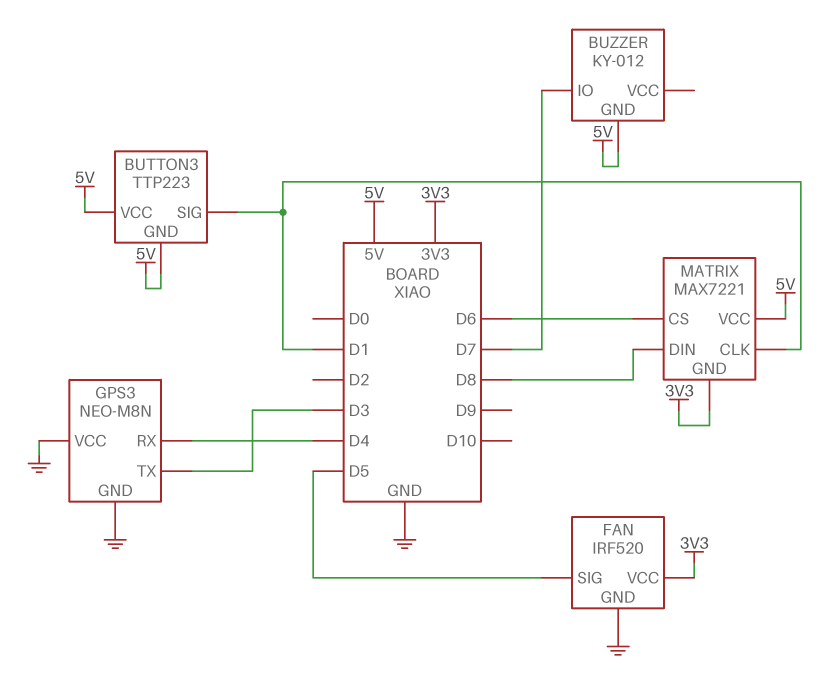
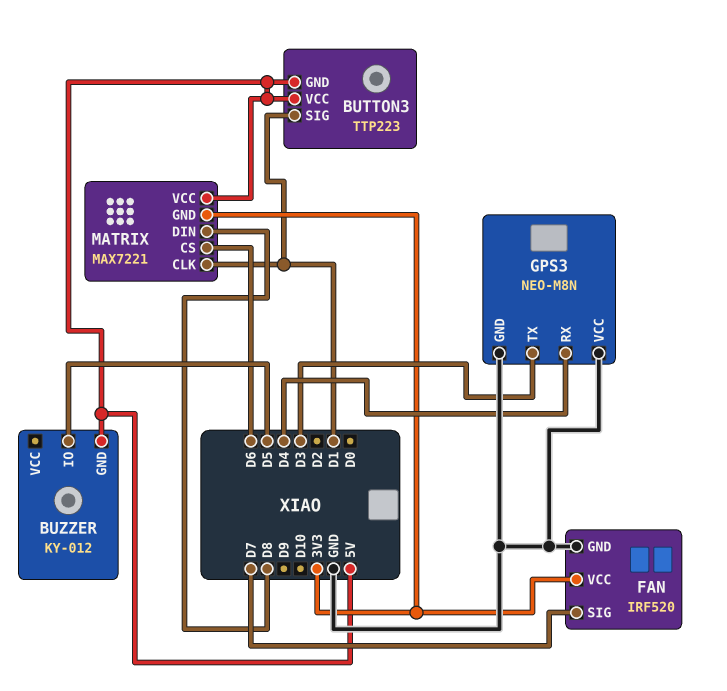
BUZZER pin IO: D7 -> D5
FAN pin SIG: D5 -> D7

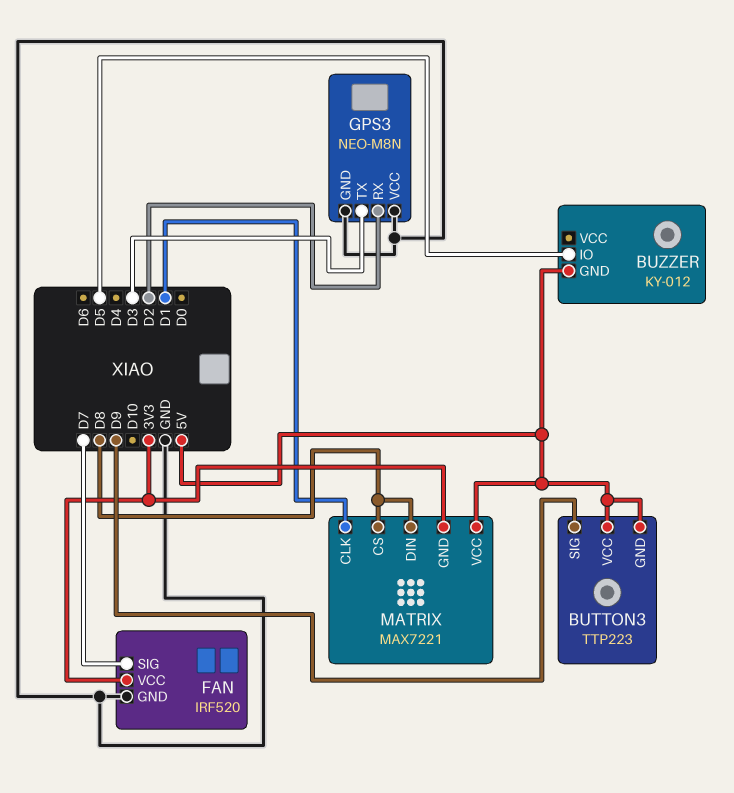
BUTTON3 pin SIG: D1 -> D9
GPS3 pin RX: D4 -> D2
MATRIX pin CS: D6 -> D8

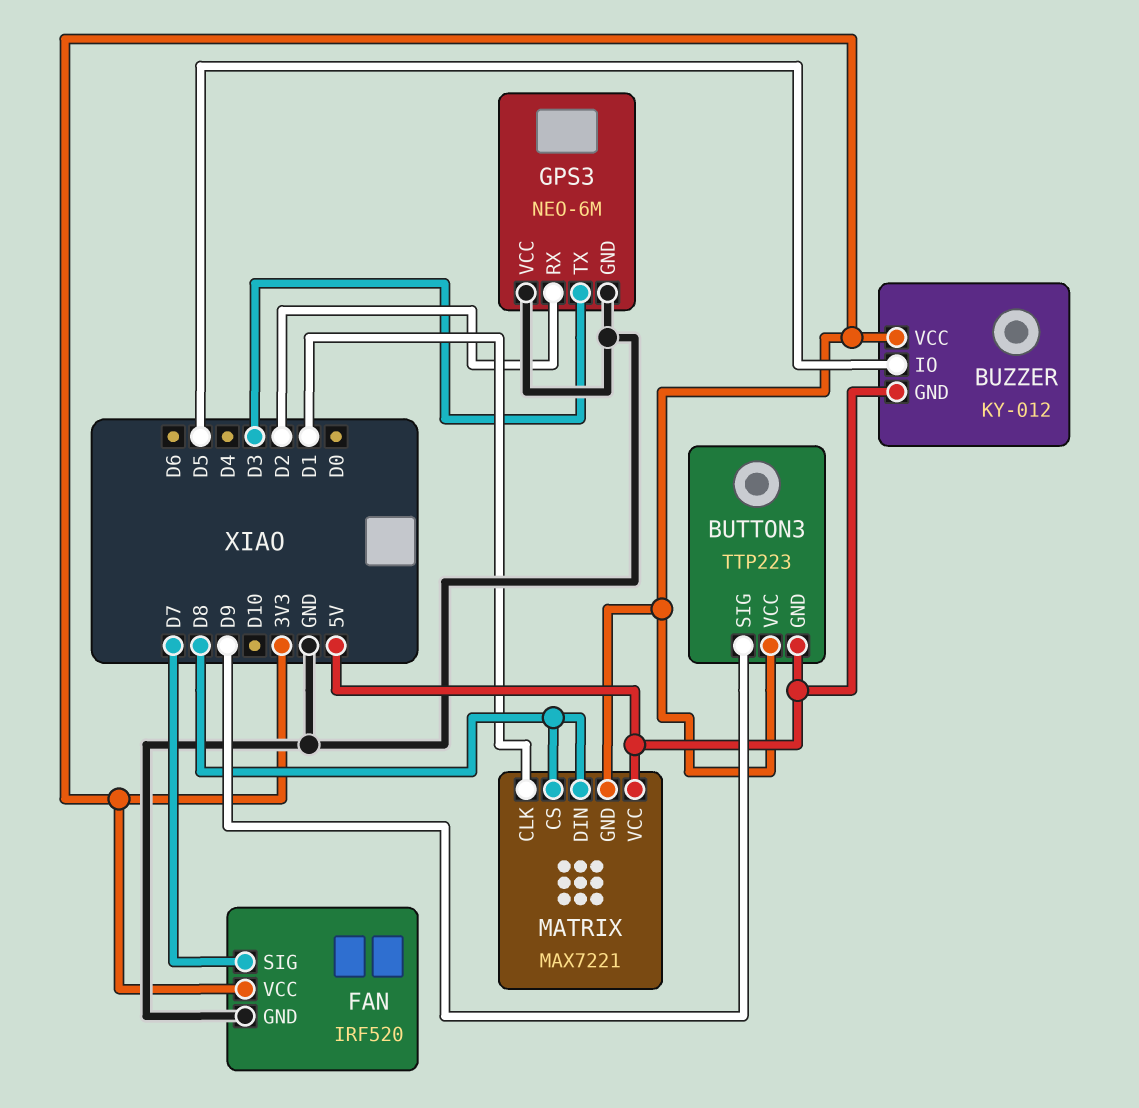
BUTTON3 pin VCC: 5V -> 3V3
BUZZER pin VCC: none -> 3V3
GPS3: NEO-M8N -> NEO-6M

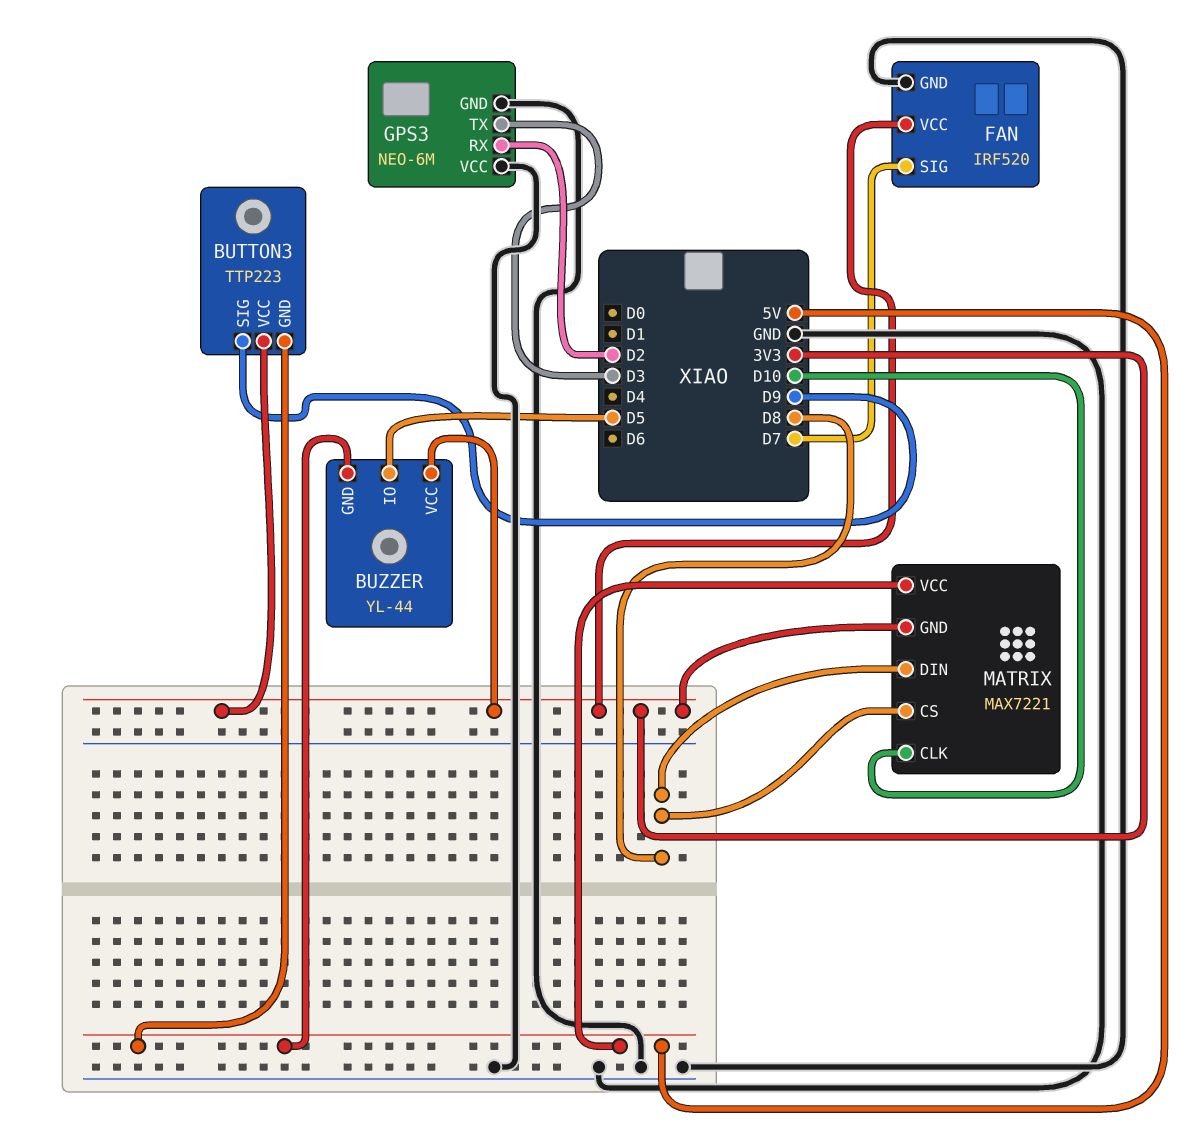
BUZZER: KY-012 -> YL-44
MATRIX pin CLK: D1 -> D10

